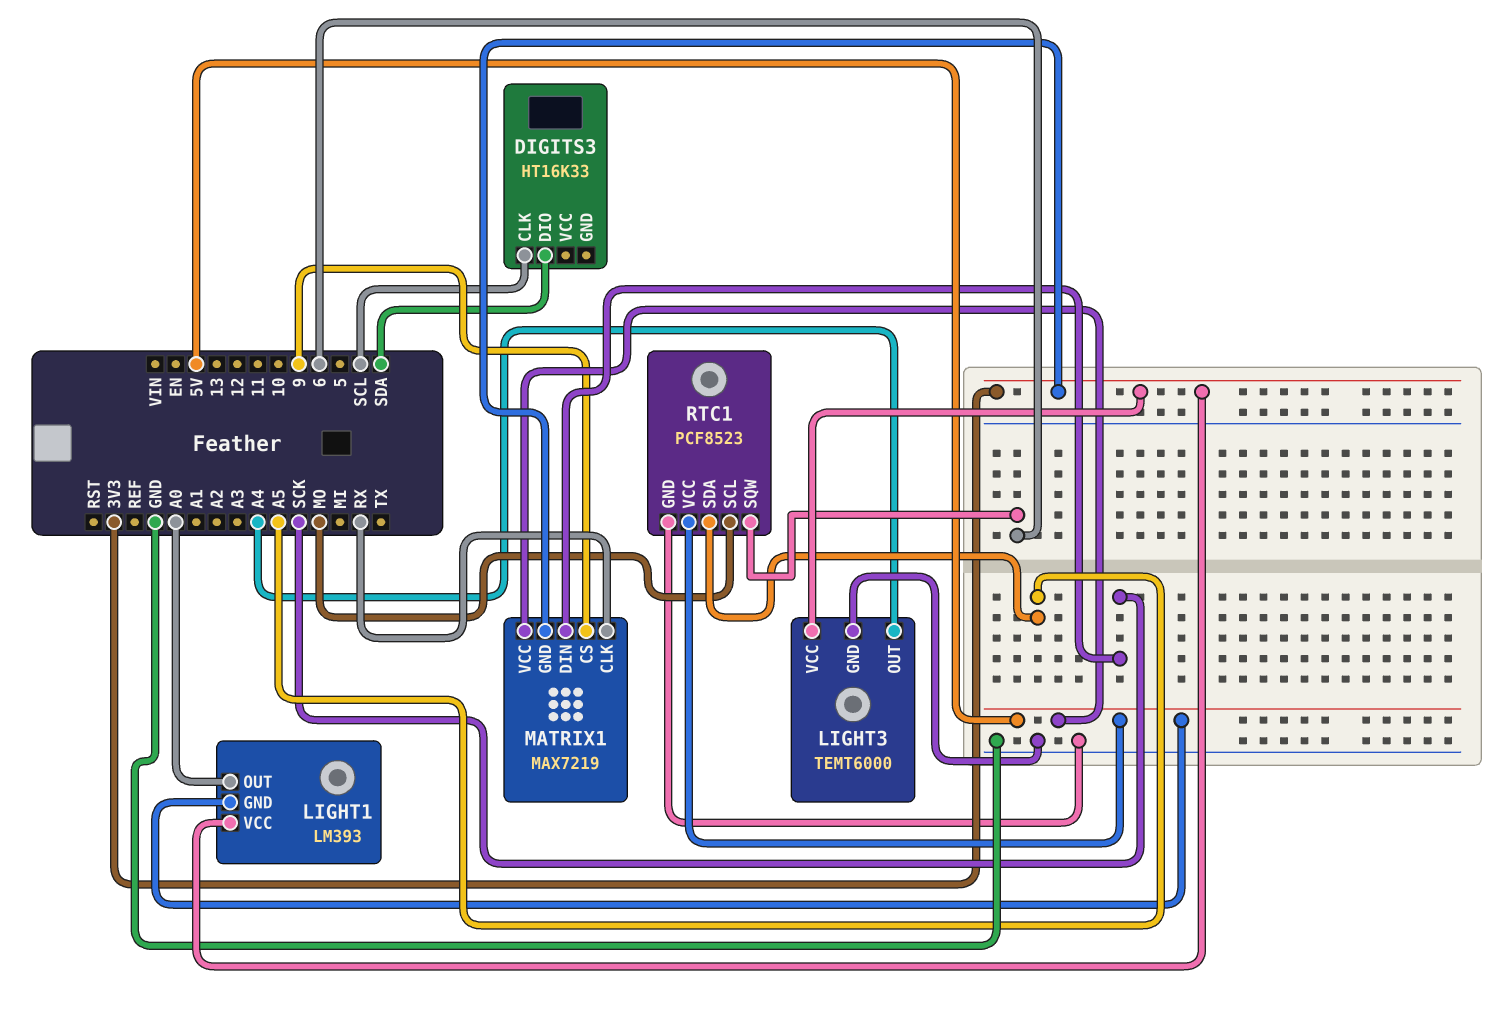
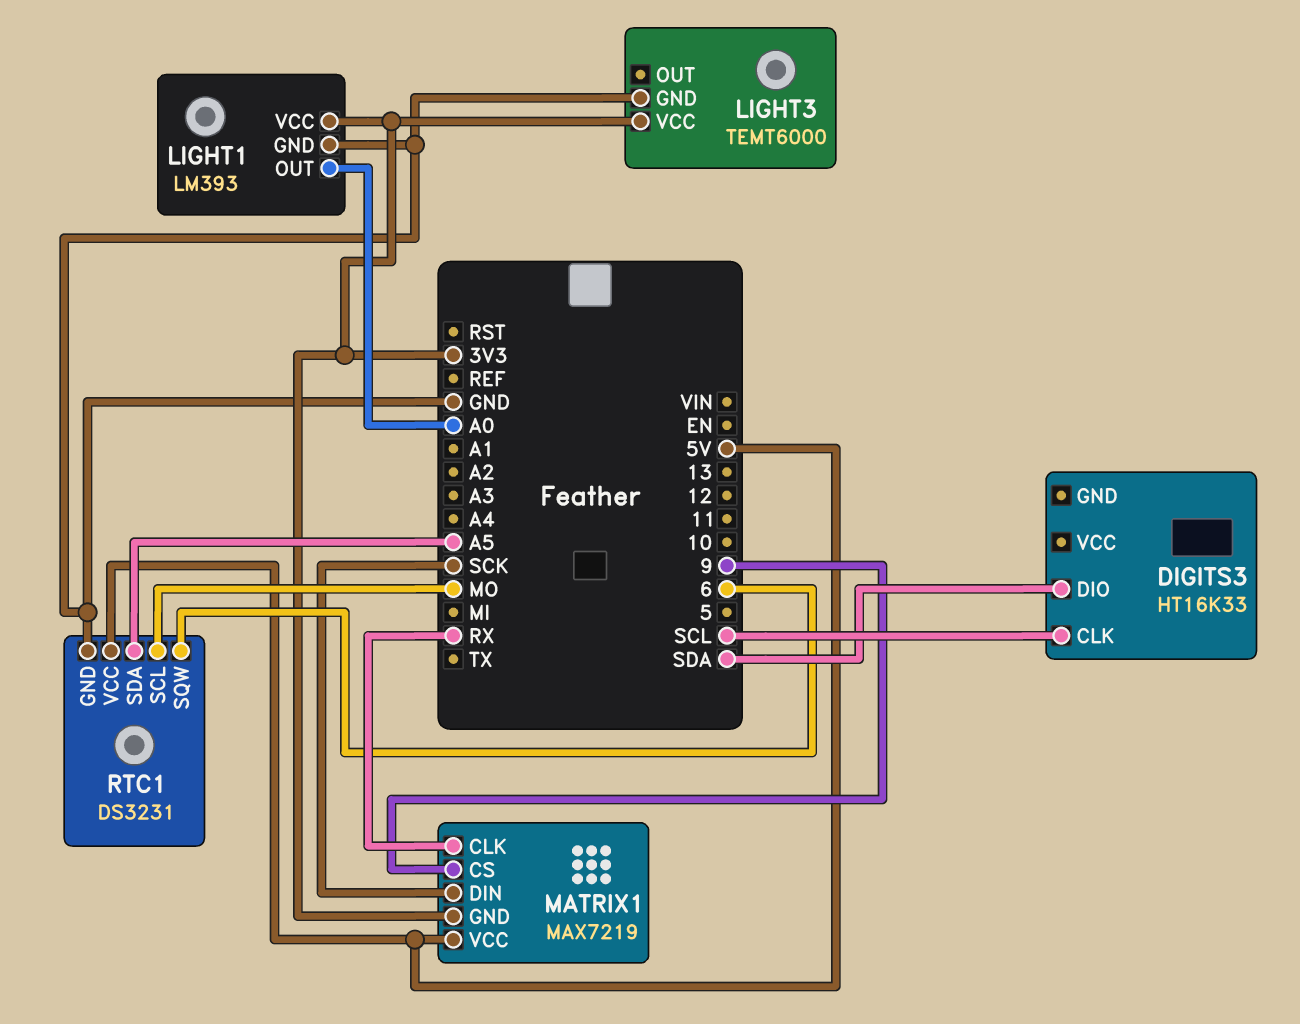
LIGHT1 pin GND: 5V -> GND
LIGHT3 pin OUT: A4 -> none
RTC1: PCF8523 -> DS3231

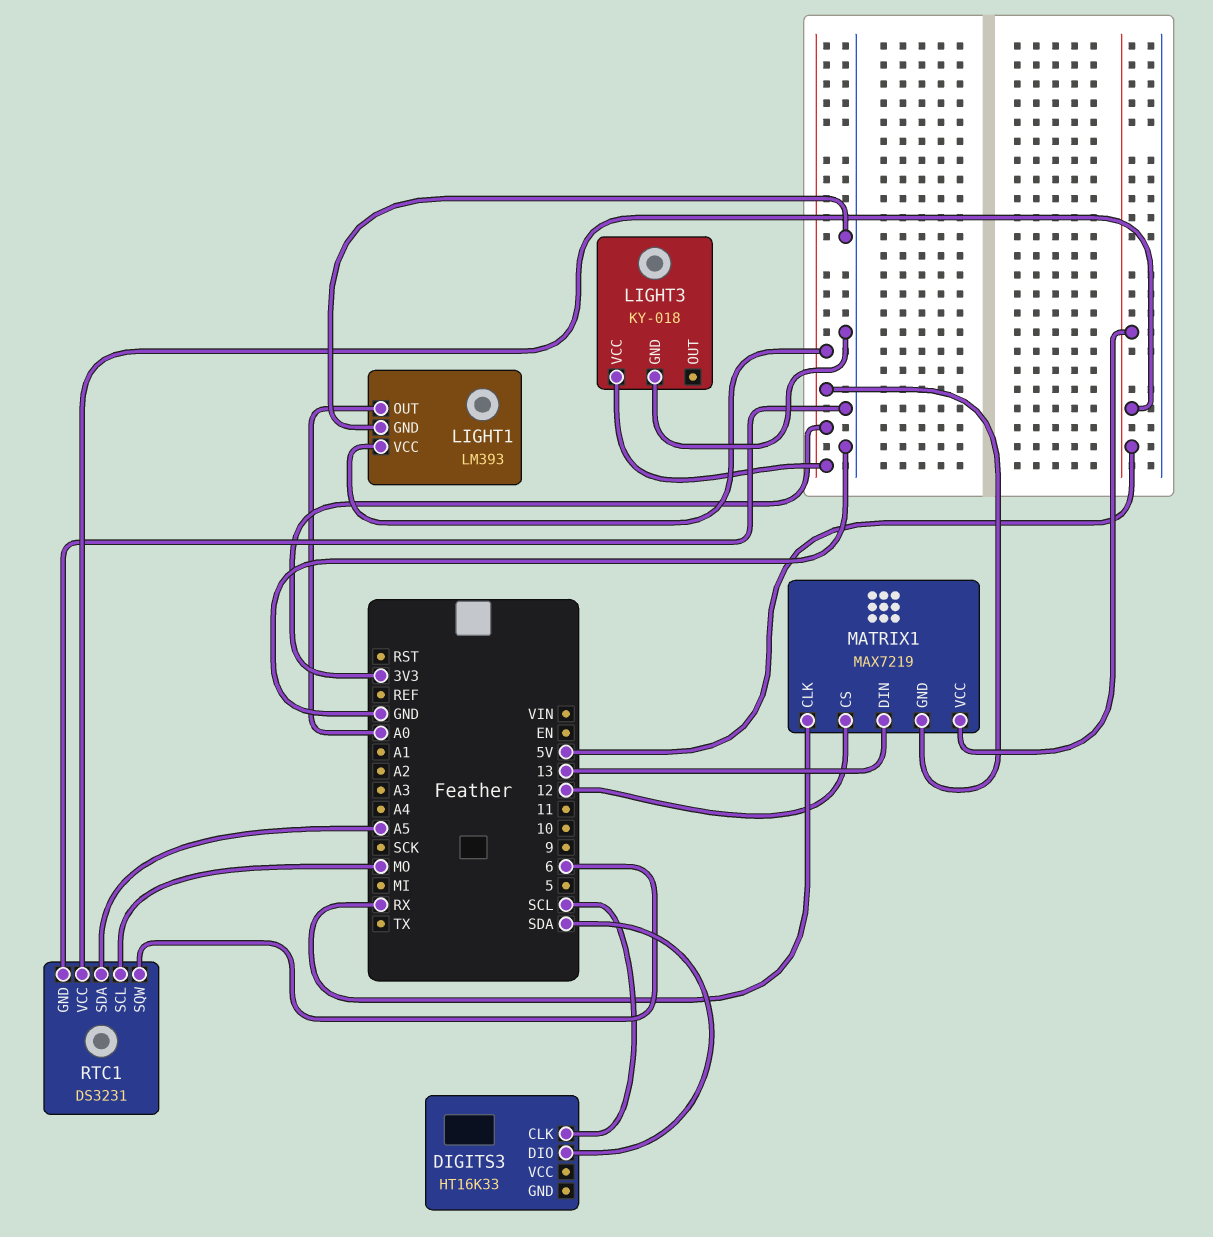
LIGHT3: TEMT6000 -> KY-018
MATRIX1 pin CS: 9 -> 12
MATRIX1 pin DIN: SCK -> 13

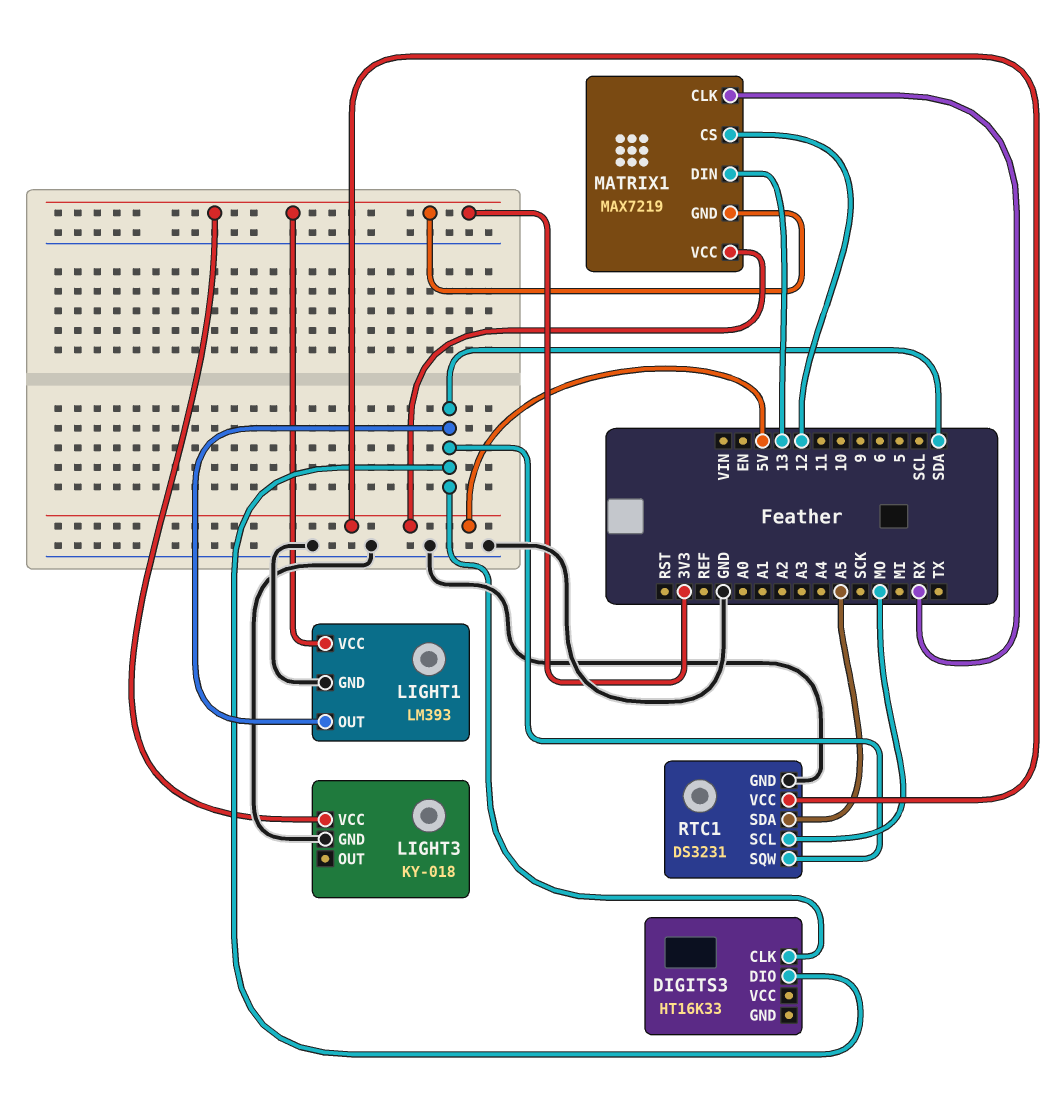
DIGITS3 pin CLK: SCL -> SDA
LIGHT1 pin OUT: A0 -> SDA
RTC1 pin SQW: 6 -> SDA

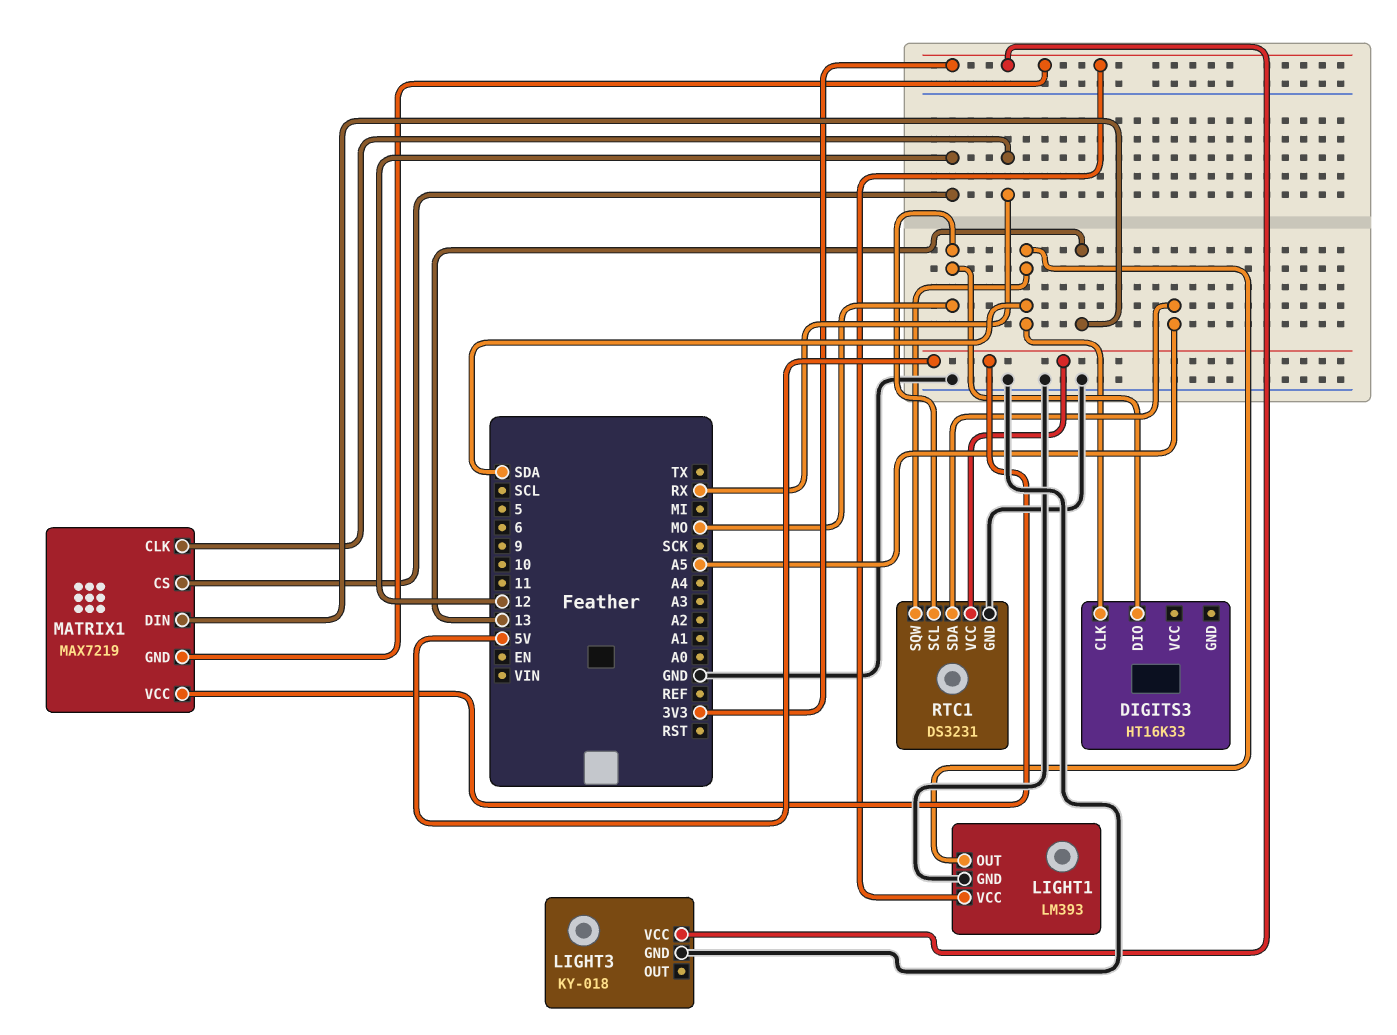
DIGITS3 pin DIO: SDA -> MO

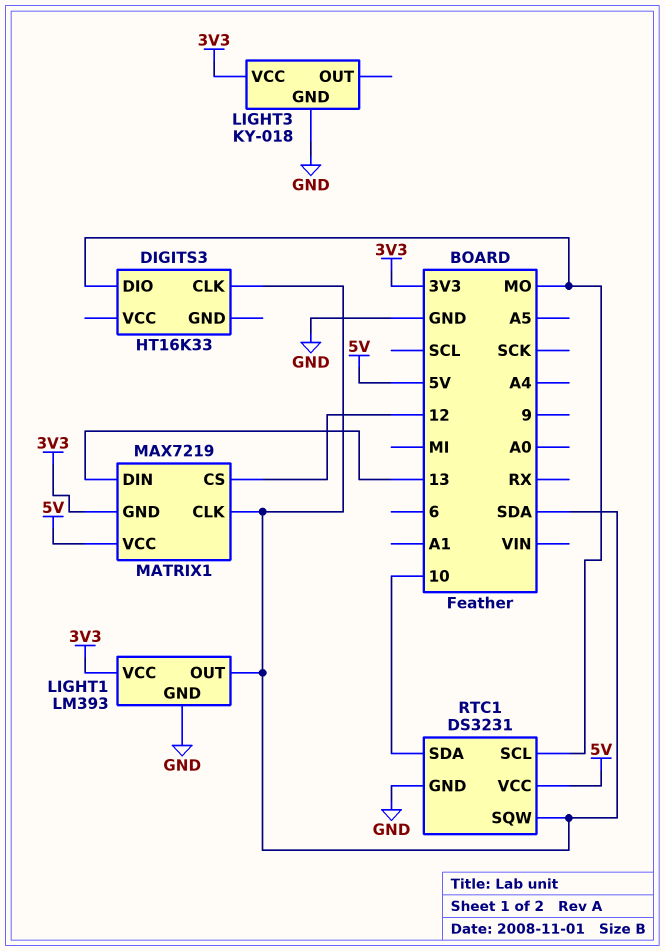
MATRIX1 pin CLK: RX -> SDA
RTC1 pin SDA: A5 -> 10

